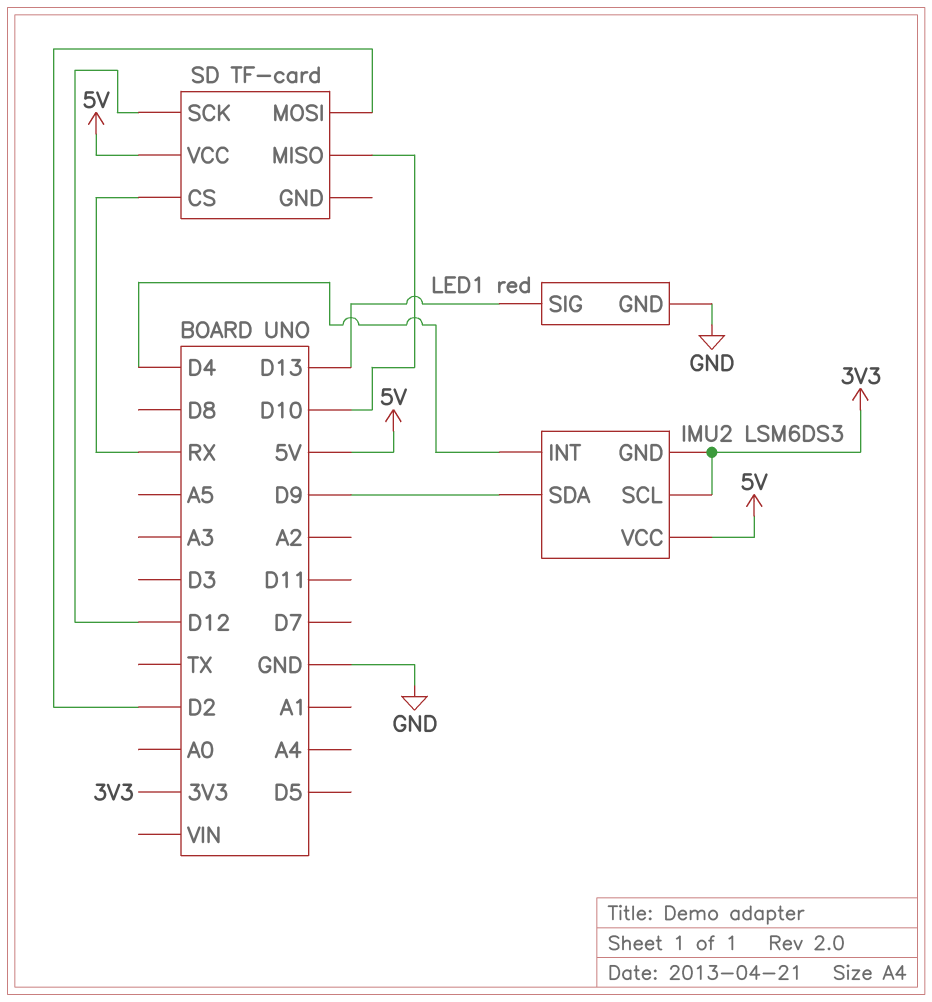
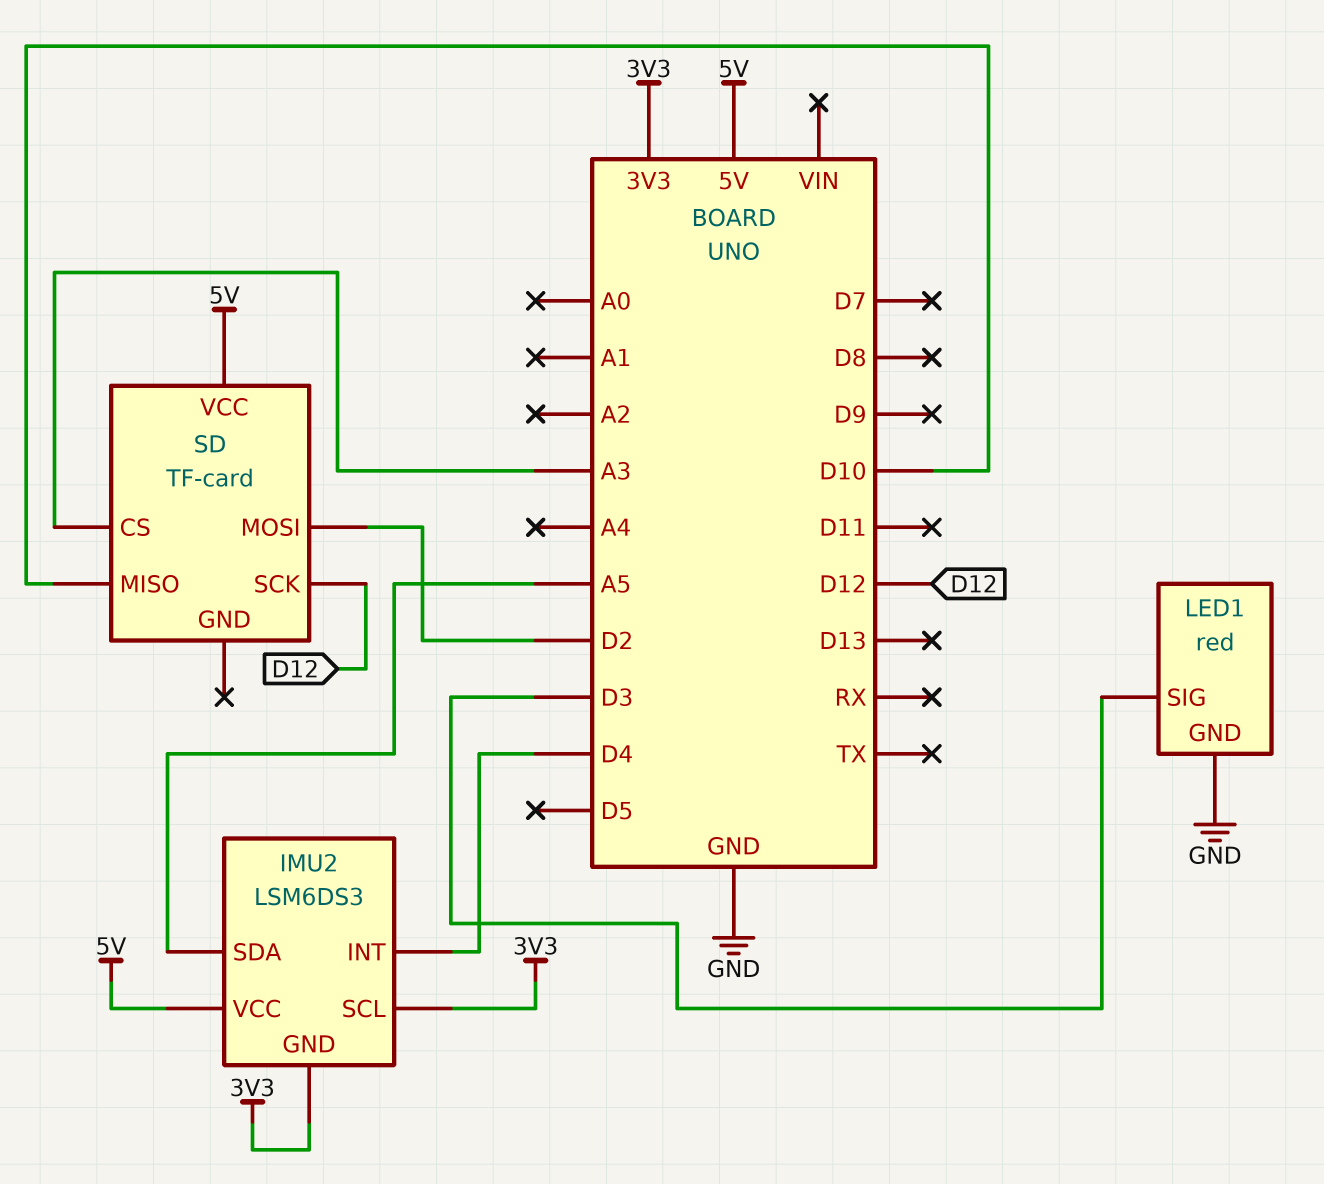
IMU2 pin SDA: D9 -> A5
LED1 pin SIG: D13 -> D3
SD pin CS: RX -> A3

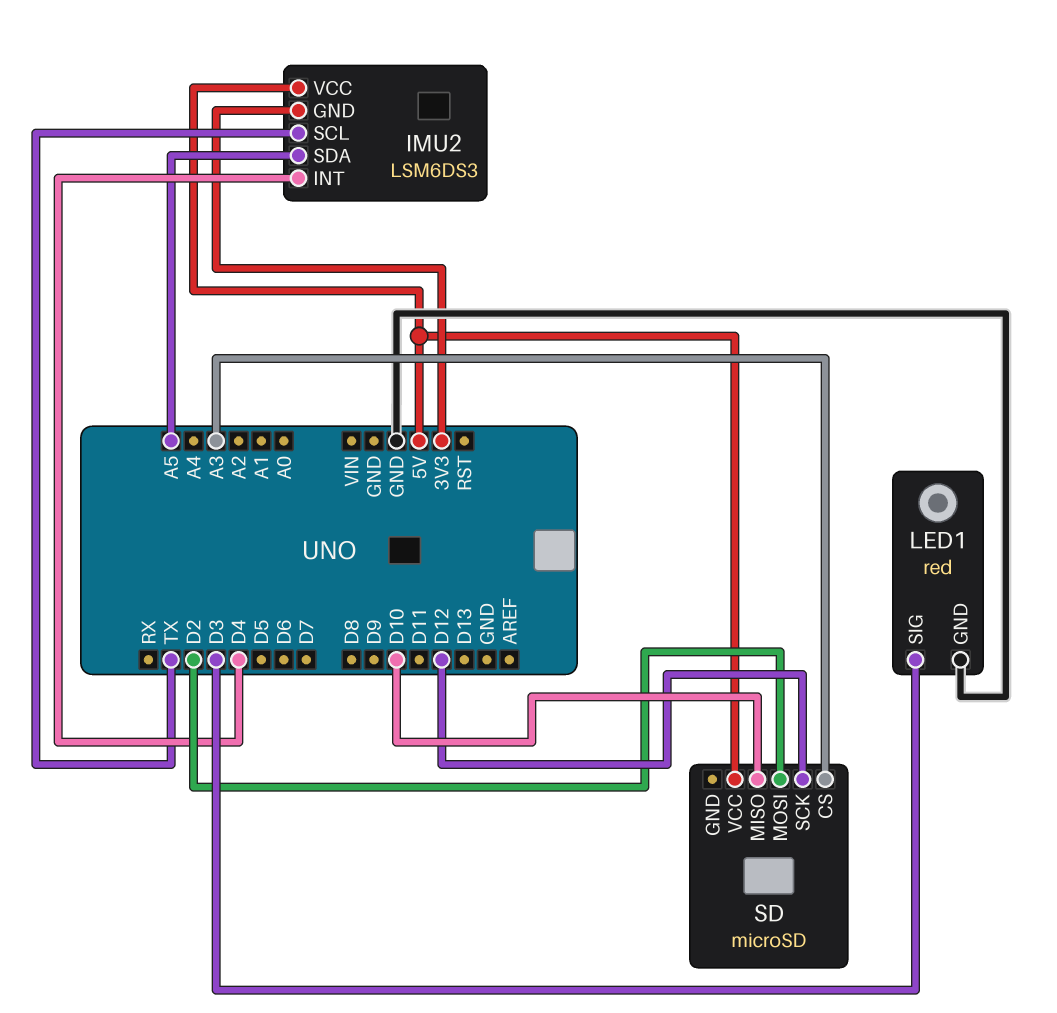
IMU2 pin SCL: 3V3 -> TX
SD: TF-card -> microSD

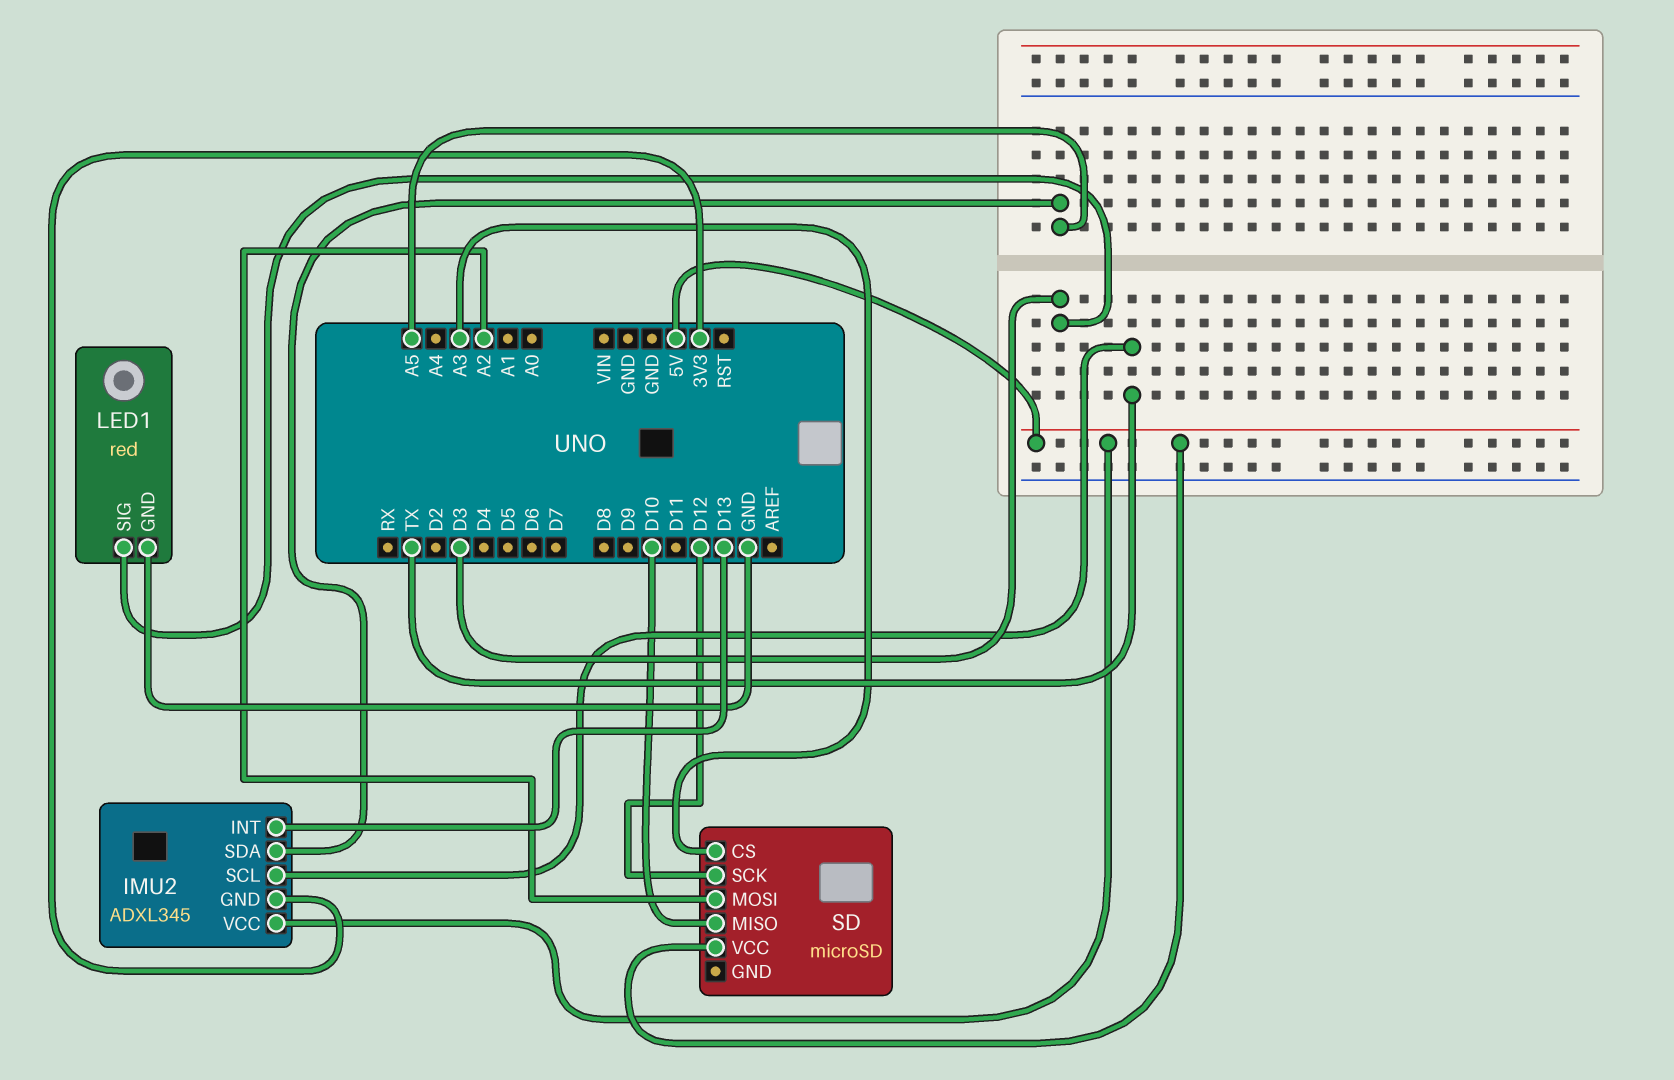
IMU2: LSM6DS3 -> ADXL345
IMU2 pin INT: D4 -> D13
SD pin MOSI: D2 -> A2

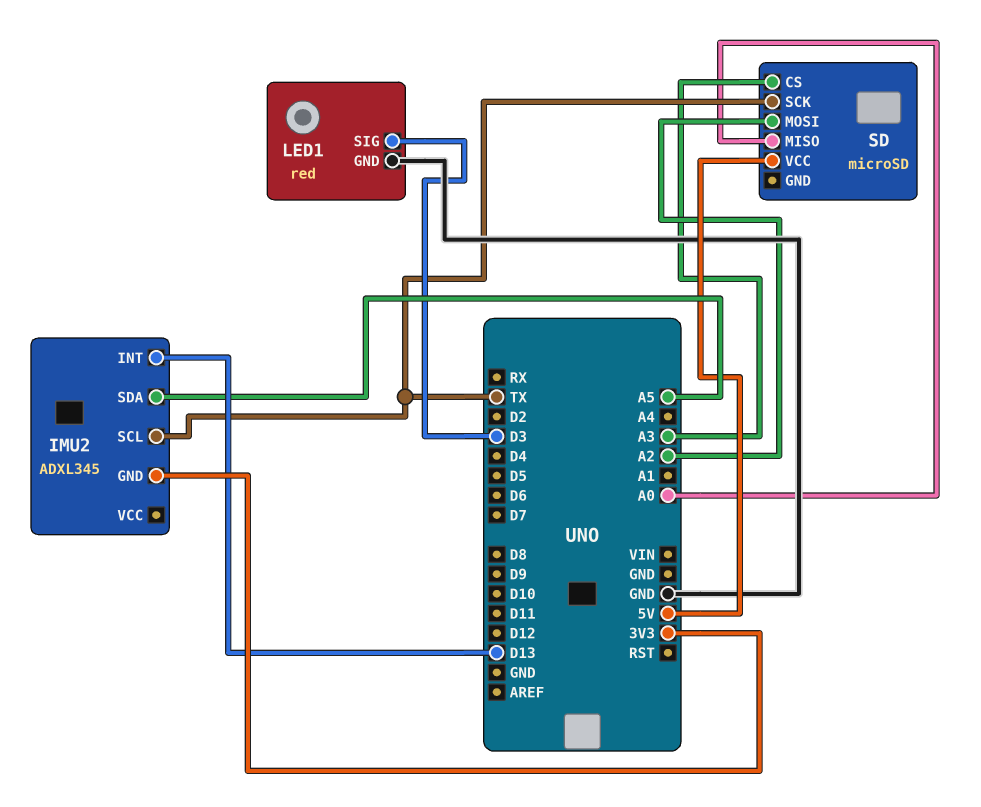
IMU2 pin VCC: 5V -> none
SD pin MISO: D10 -> A0
SD pin SCK: D12 -> TX

